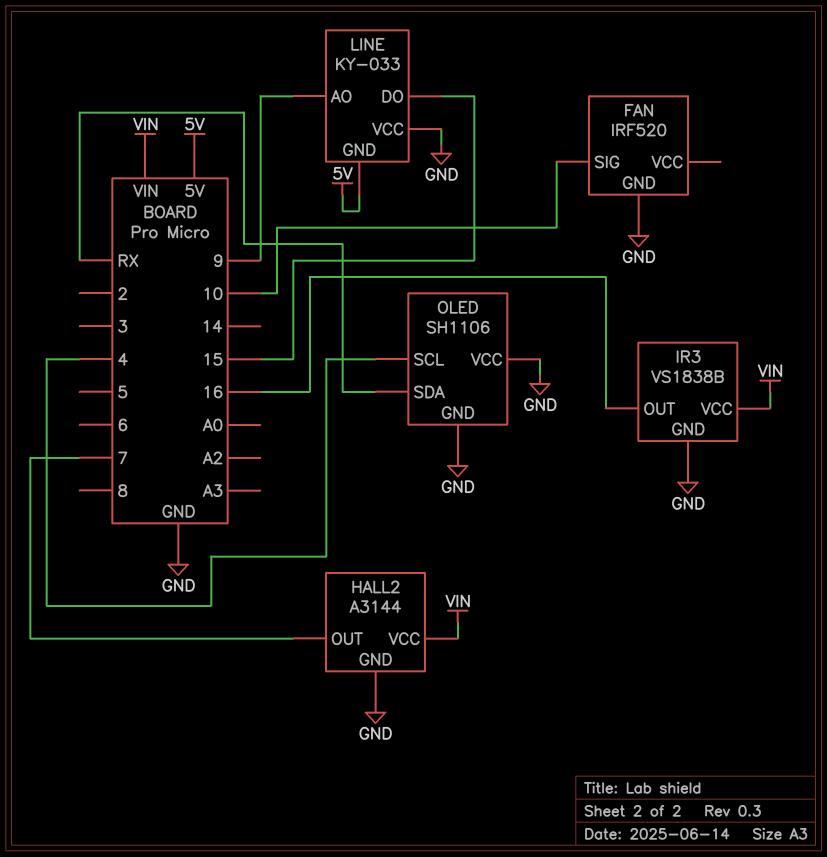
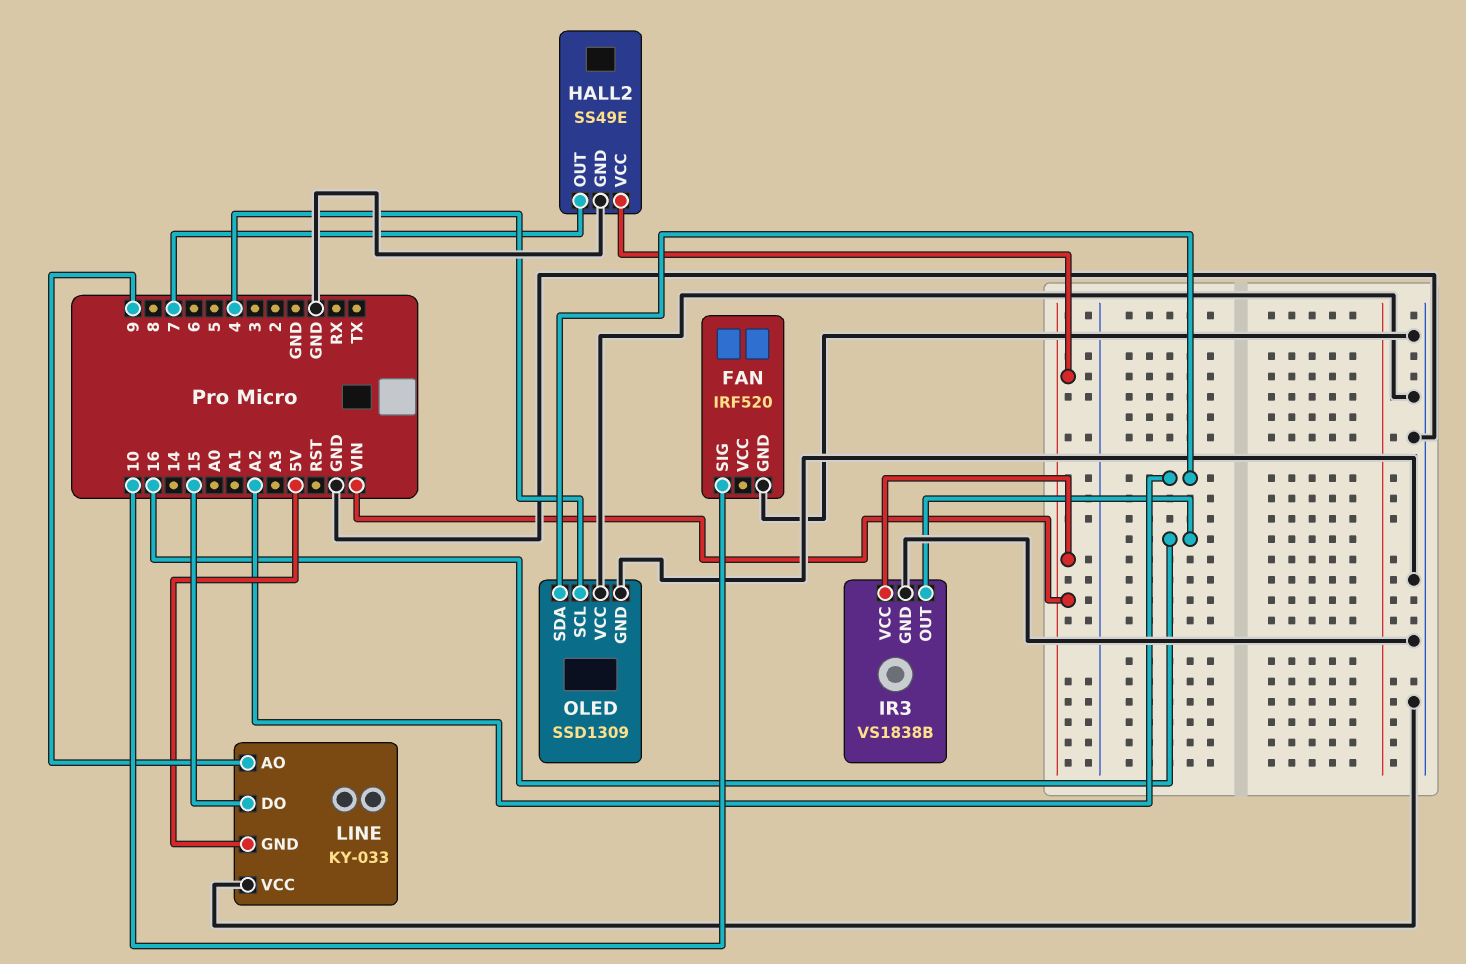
HALL2: A3144 -> SS49E
OLED: SH1106 -> SSD1309
OLED pin SDA: RX -> A2

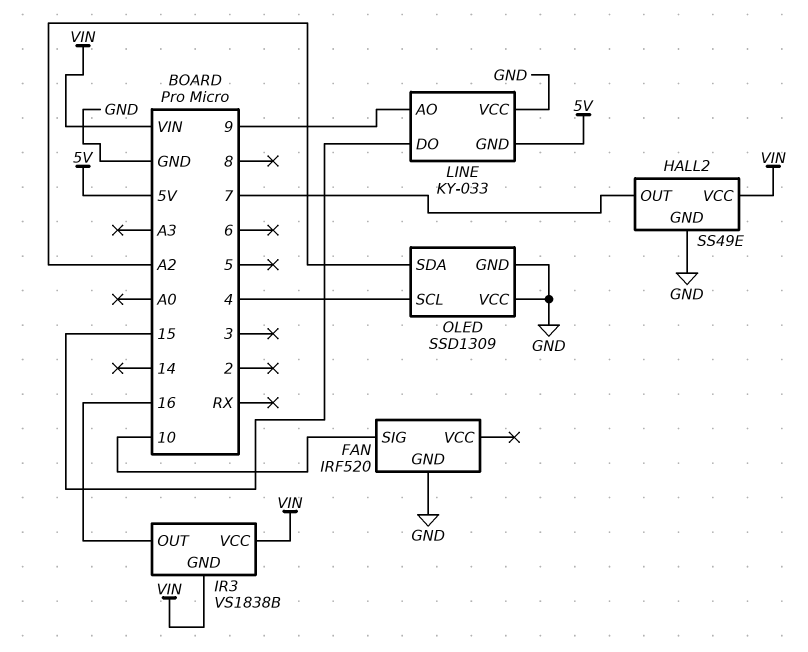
IR3 pin GND: GND -> VIN

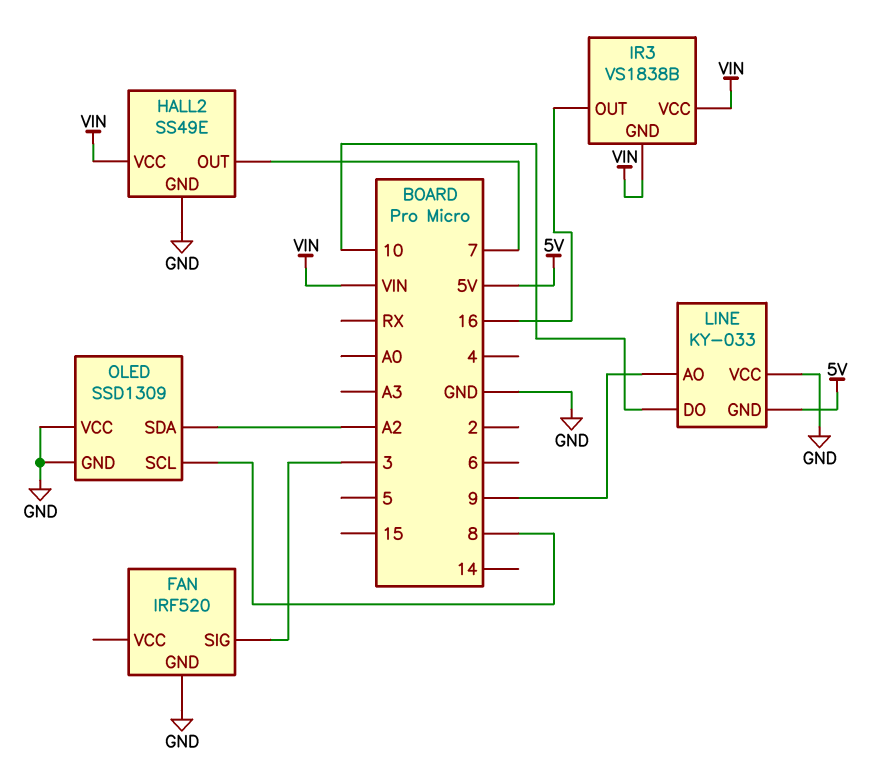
FAN pin SIG: 10 -> 3
LINE pin DO: 15 -> 10
OLED pin SCL: 4 -> 8

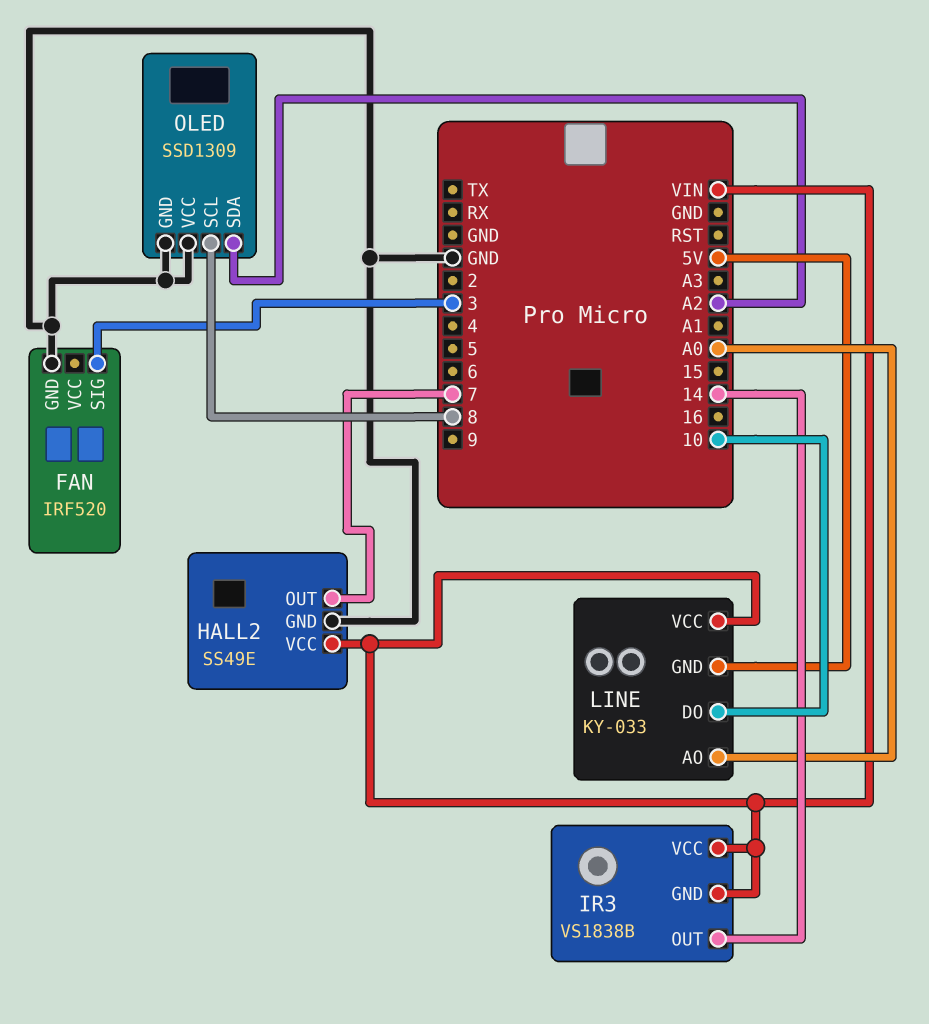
IR3 pin OUT: 16 -> 14
LINE pin AO: 9 -> A0
LINE pin VCC: GND -> VIN

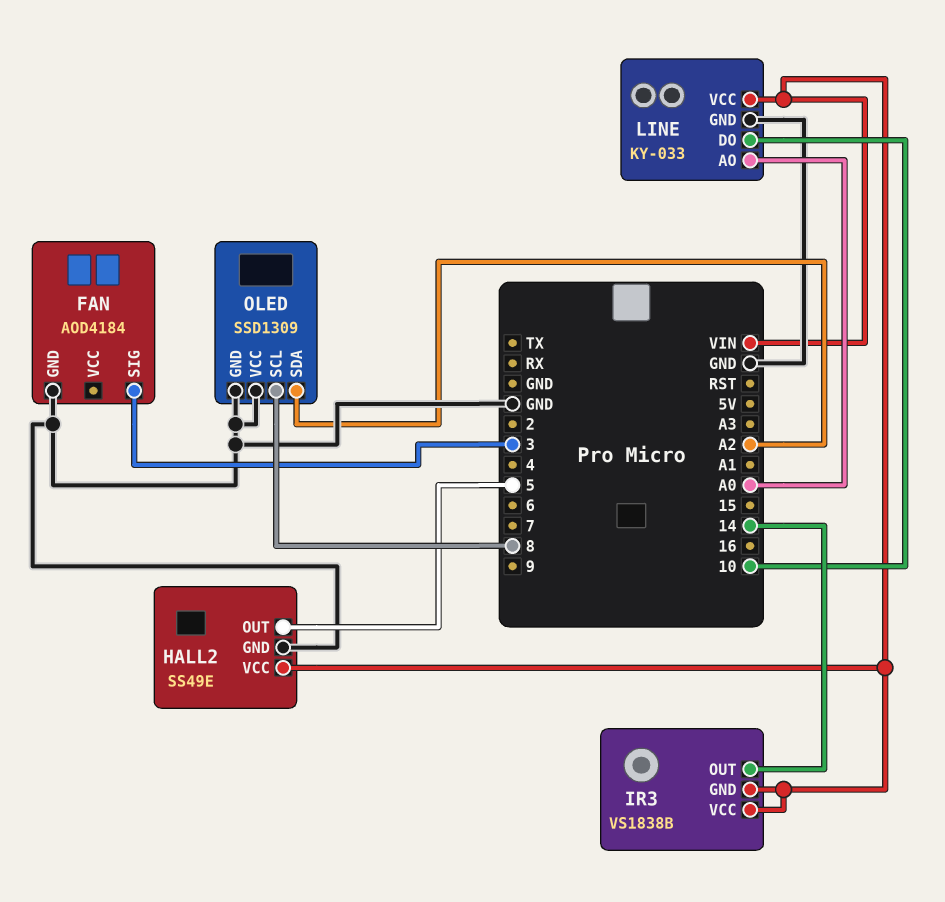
FAN: IRF520 -> AOD4184
HALL2 pin OUT: 7 -> 5
LINE pin GND: 5V -> GND

